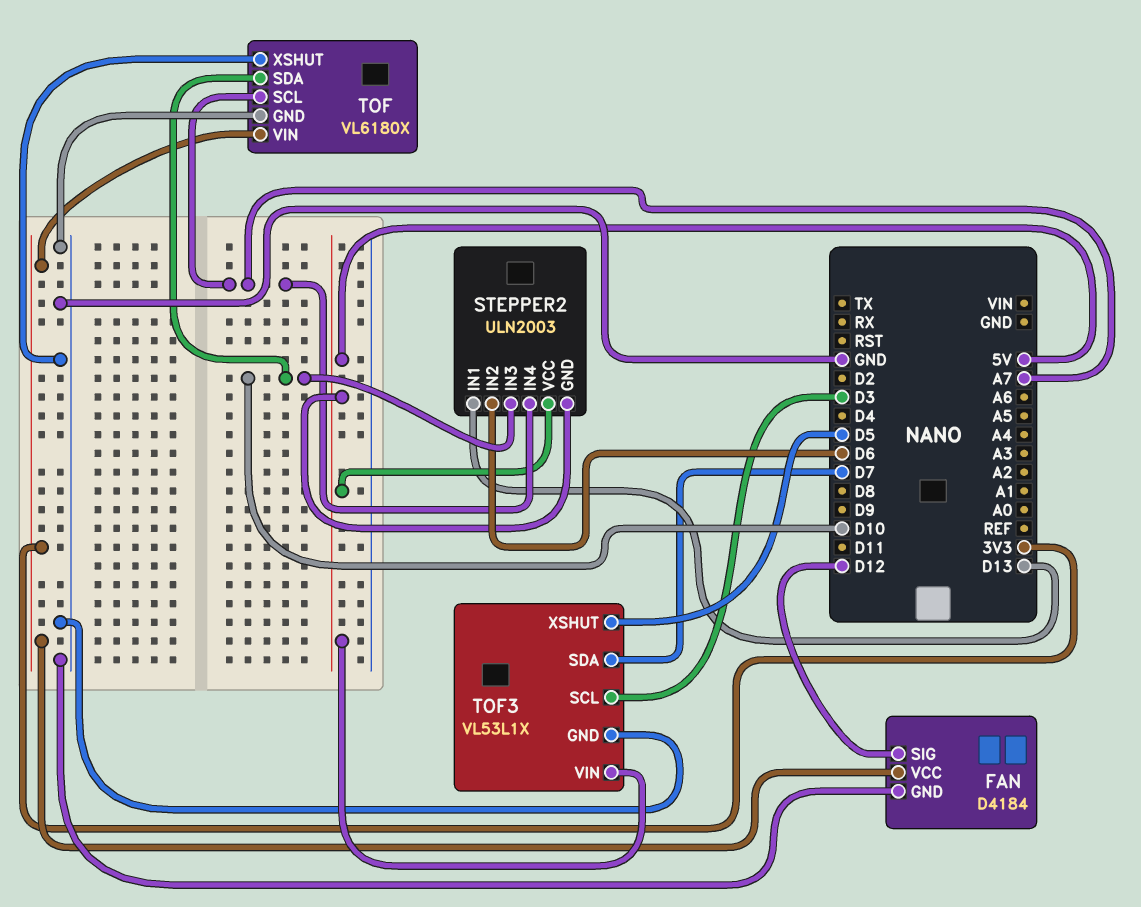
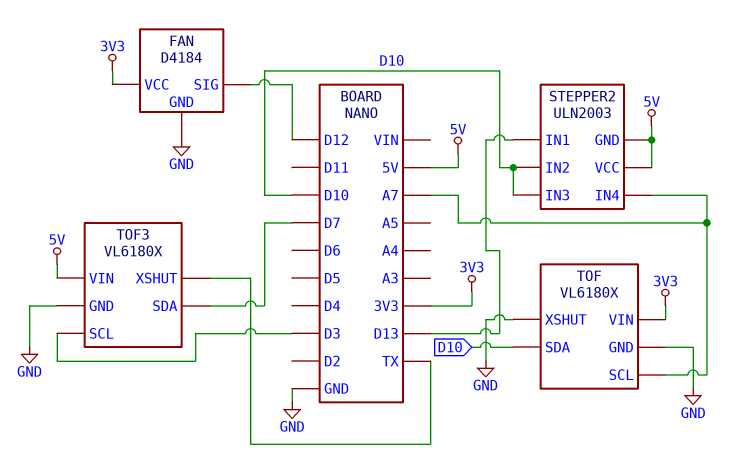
STEPPER2 pin IN2: D6 -> D10
TOF3: VL53L1X -> VL6180X
TOF3 pin XSHUT: D5 -> TX

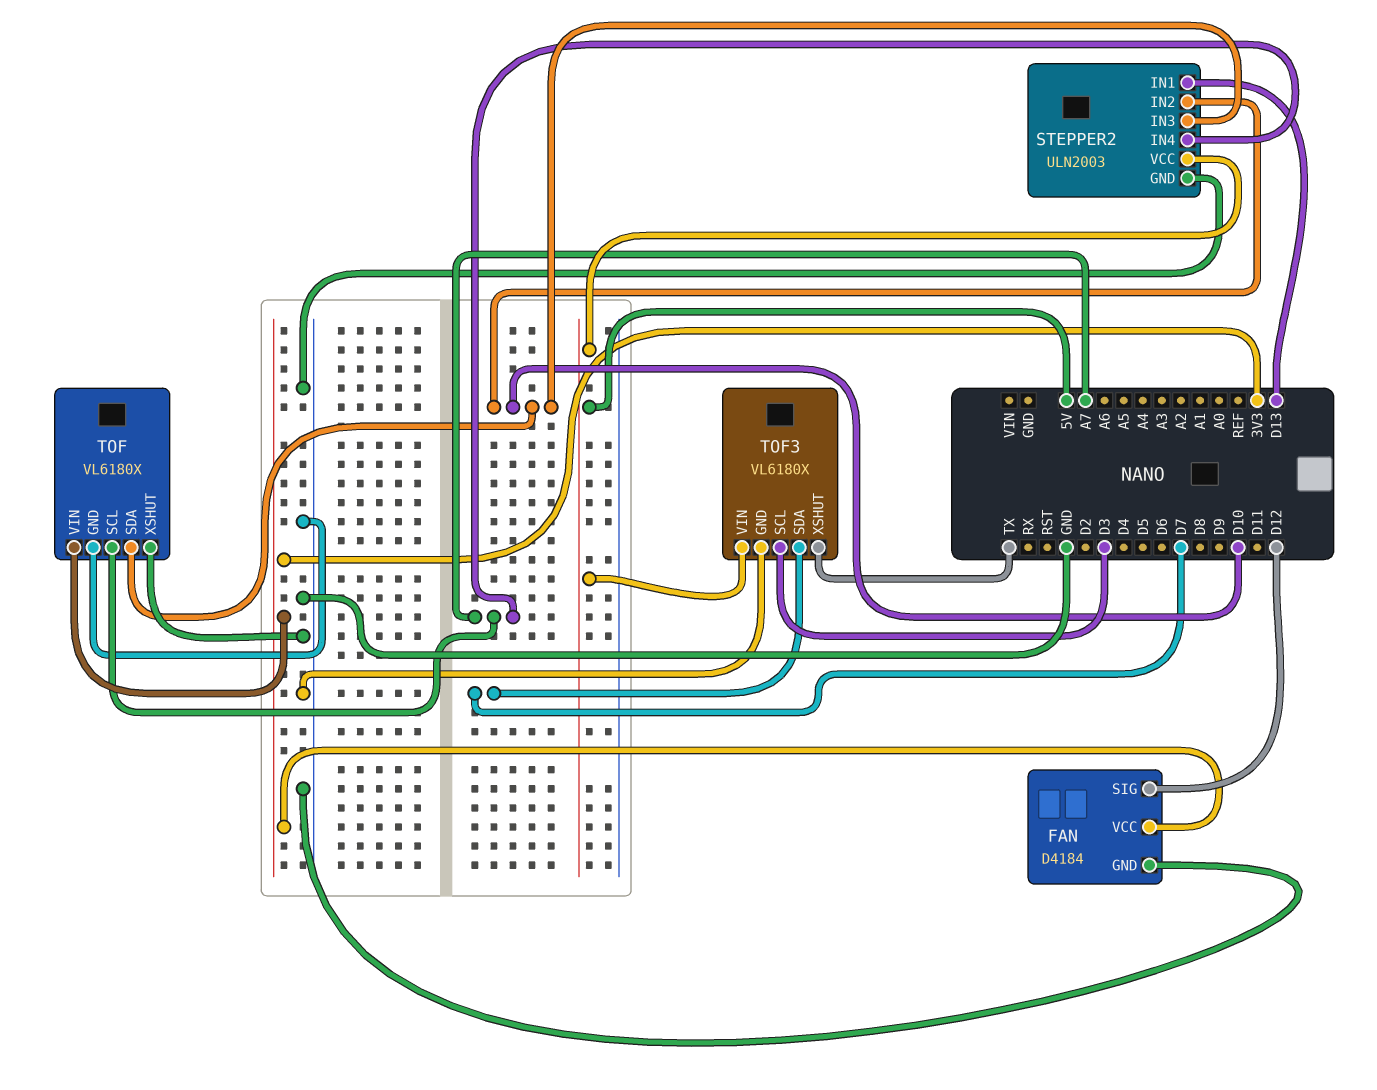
STEPPER2 pin GND: 5V -> GND

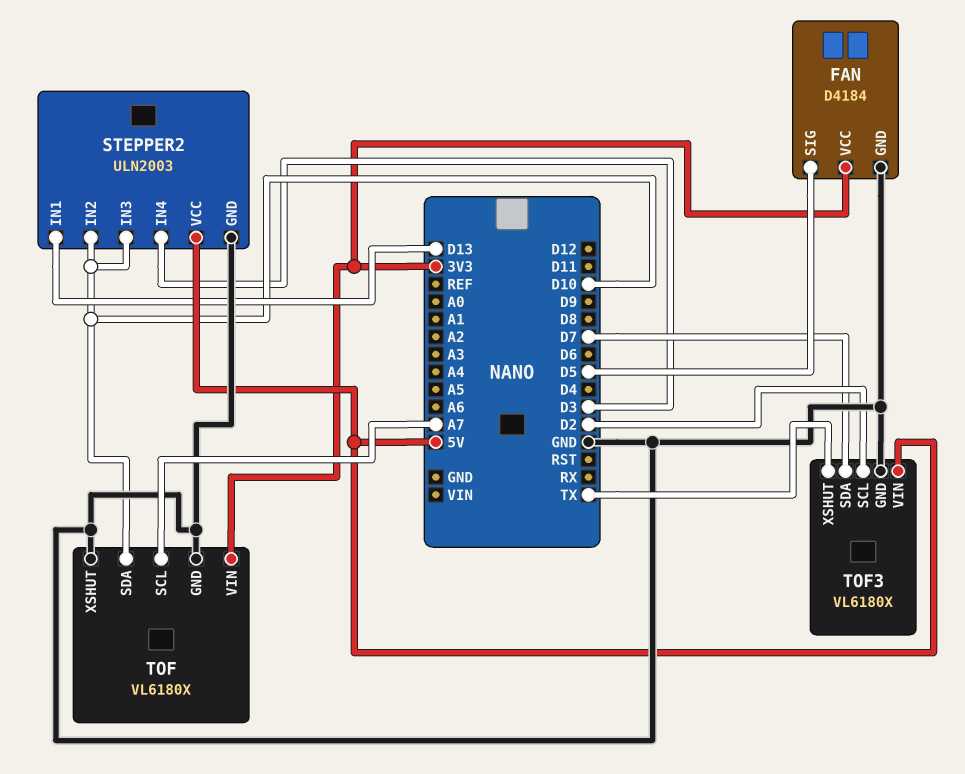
FAN pin SIG: D12 -> D5
STEPPER2 pin IN4: A7 -> D3
TOF3 pin SCL: D3 -> D2

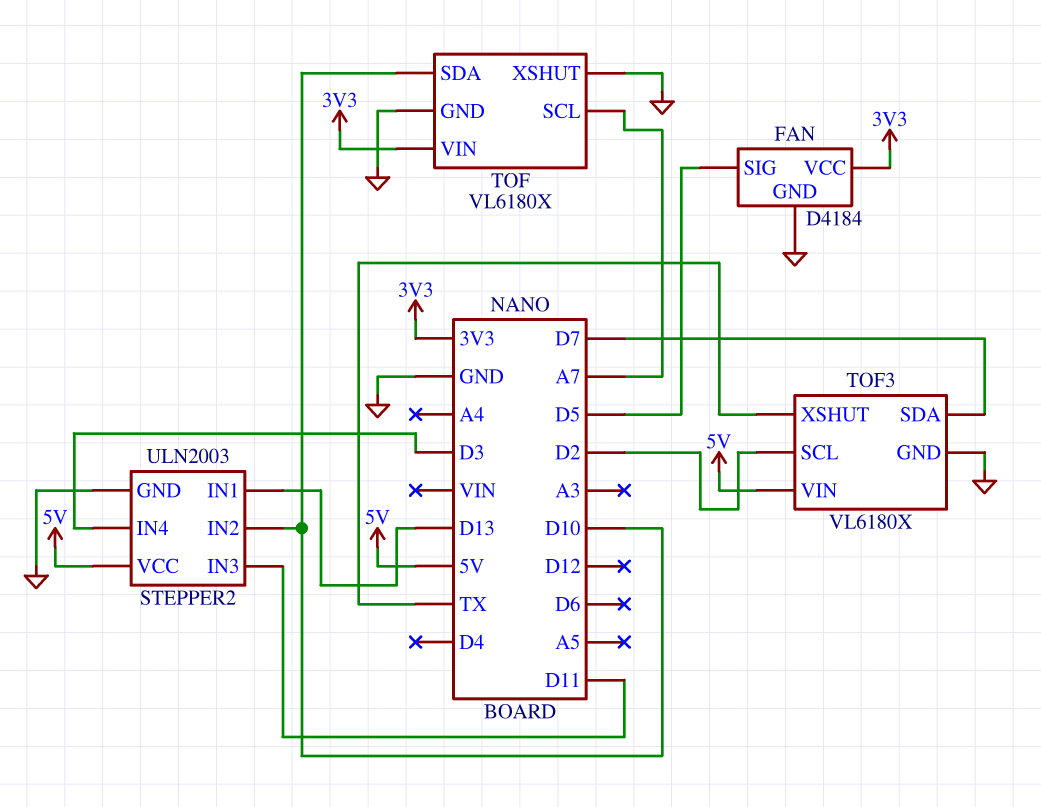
STEPPER2 pin IN3: D10 -> D11

